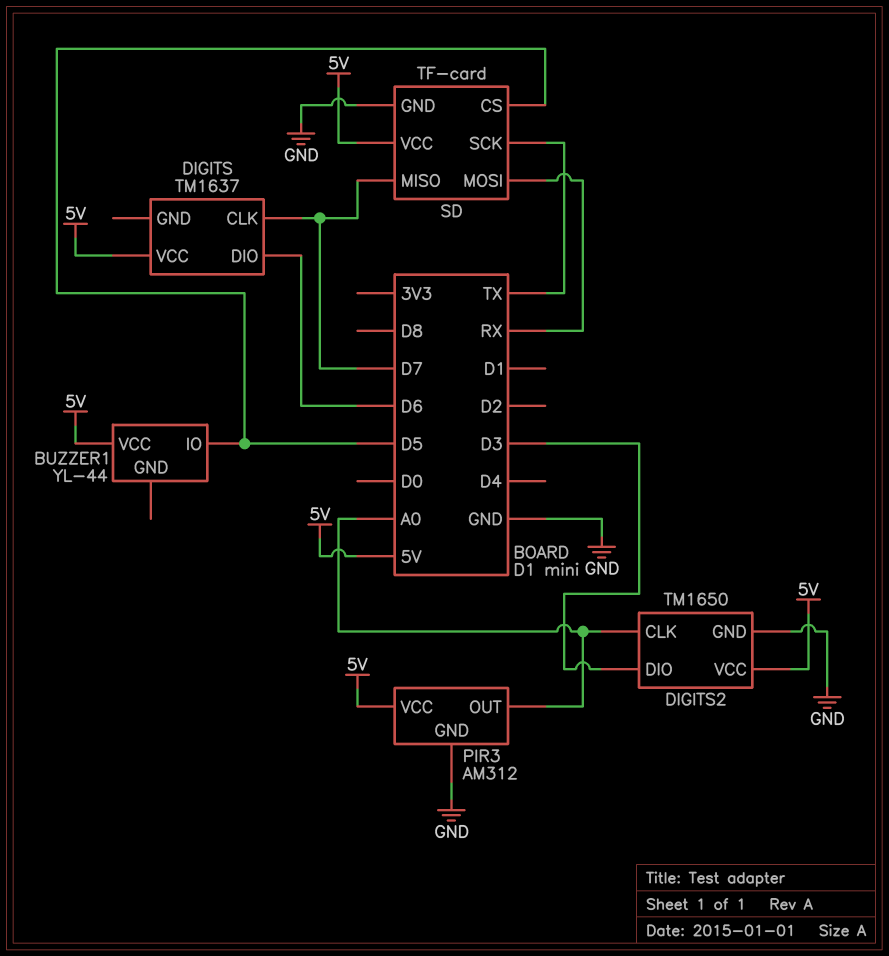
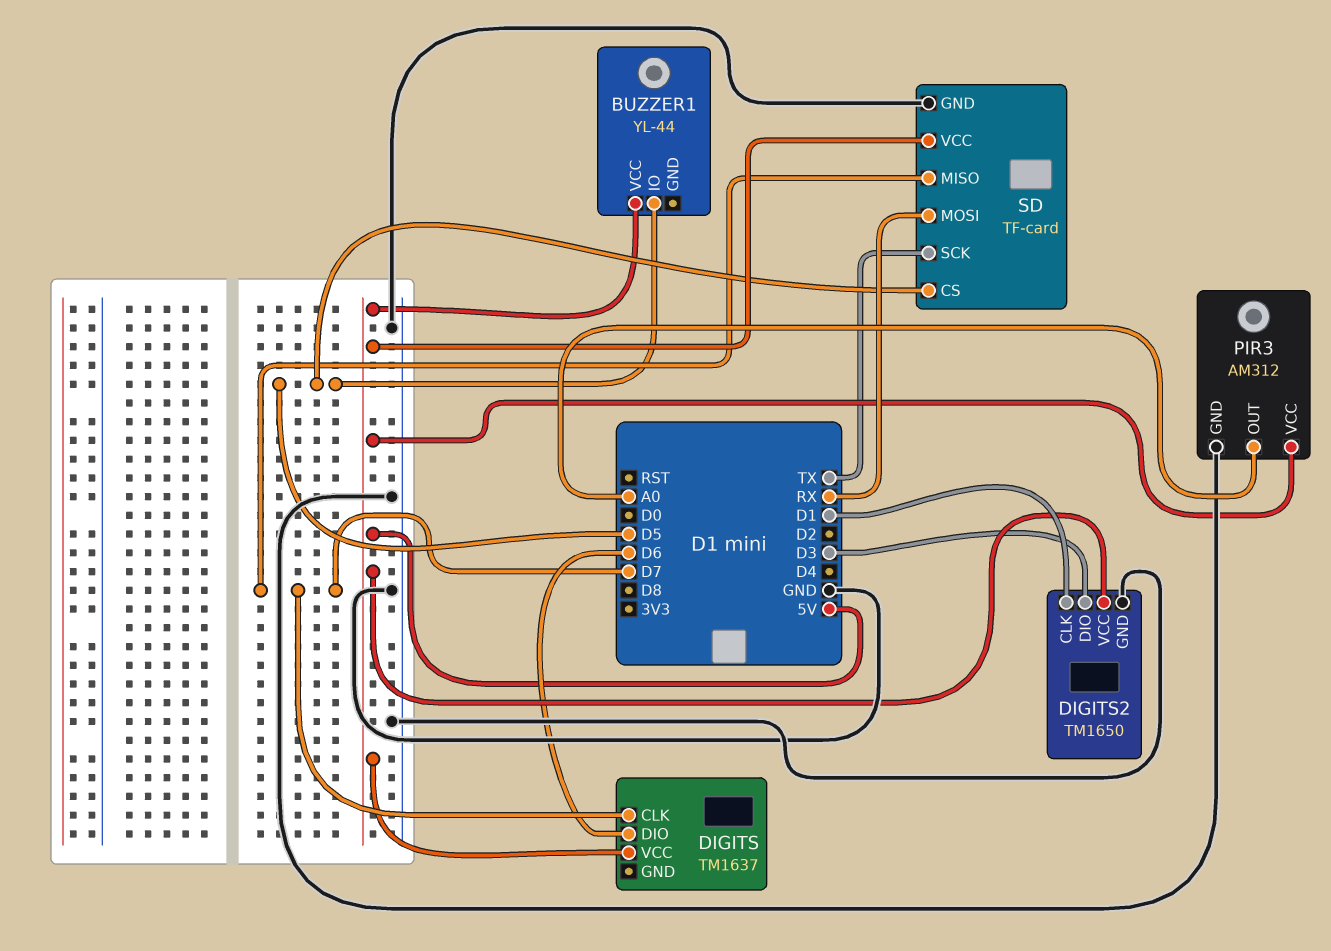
DIGITS2 pin CLK: A0 -> D1

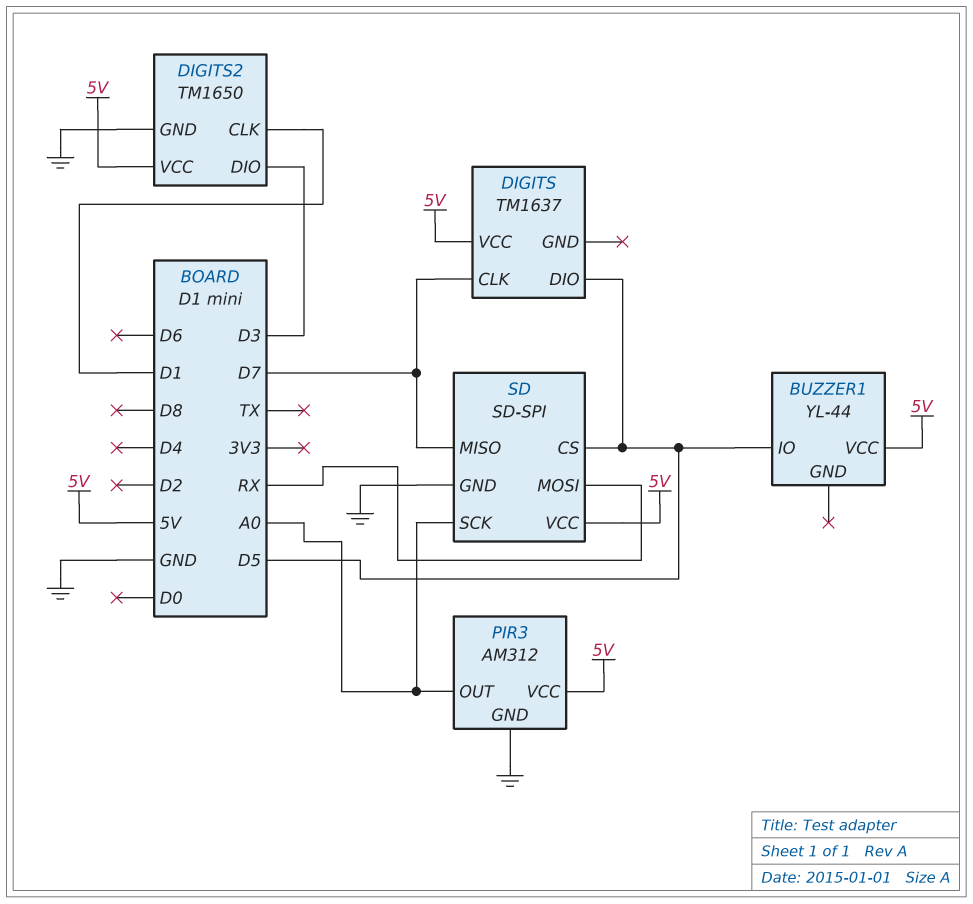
DIGITS pin DIO: D6 -> D5
SD: TF-card -> SD-SPI
SD pin SCK: TX -> A0

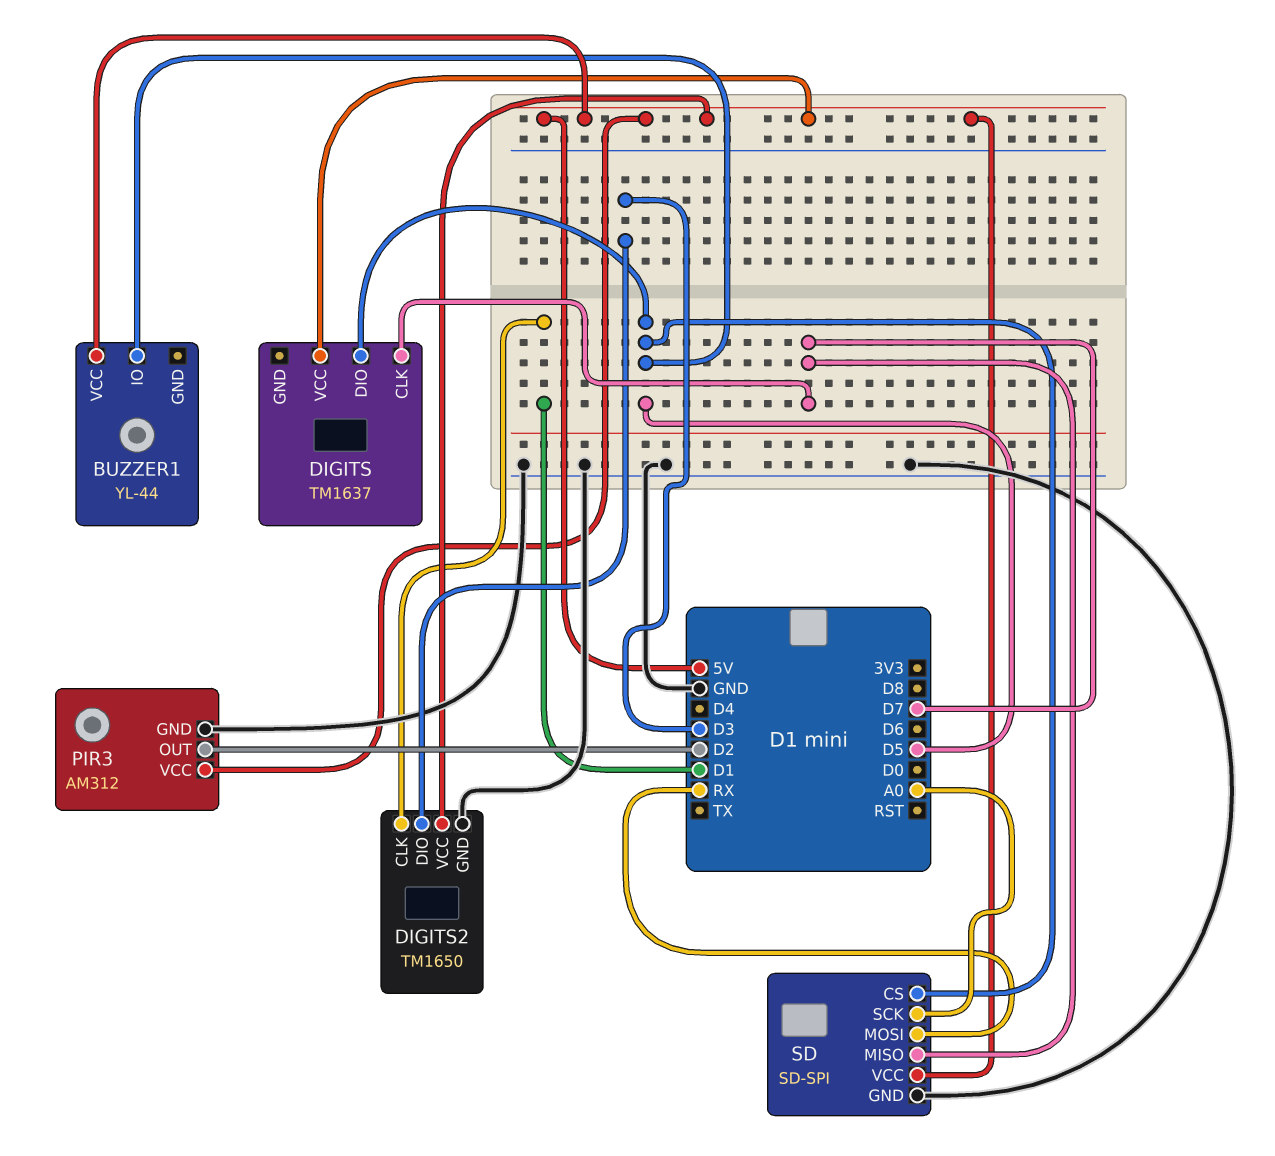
PIR3 pin OUT: A0 -> D2

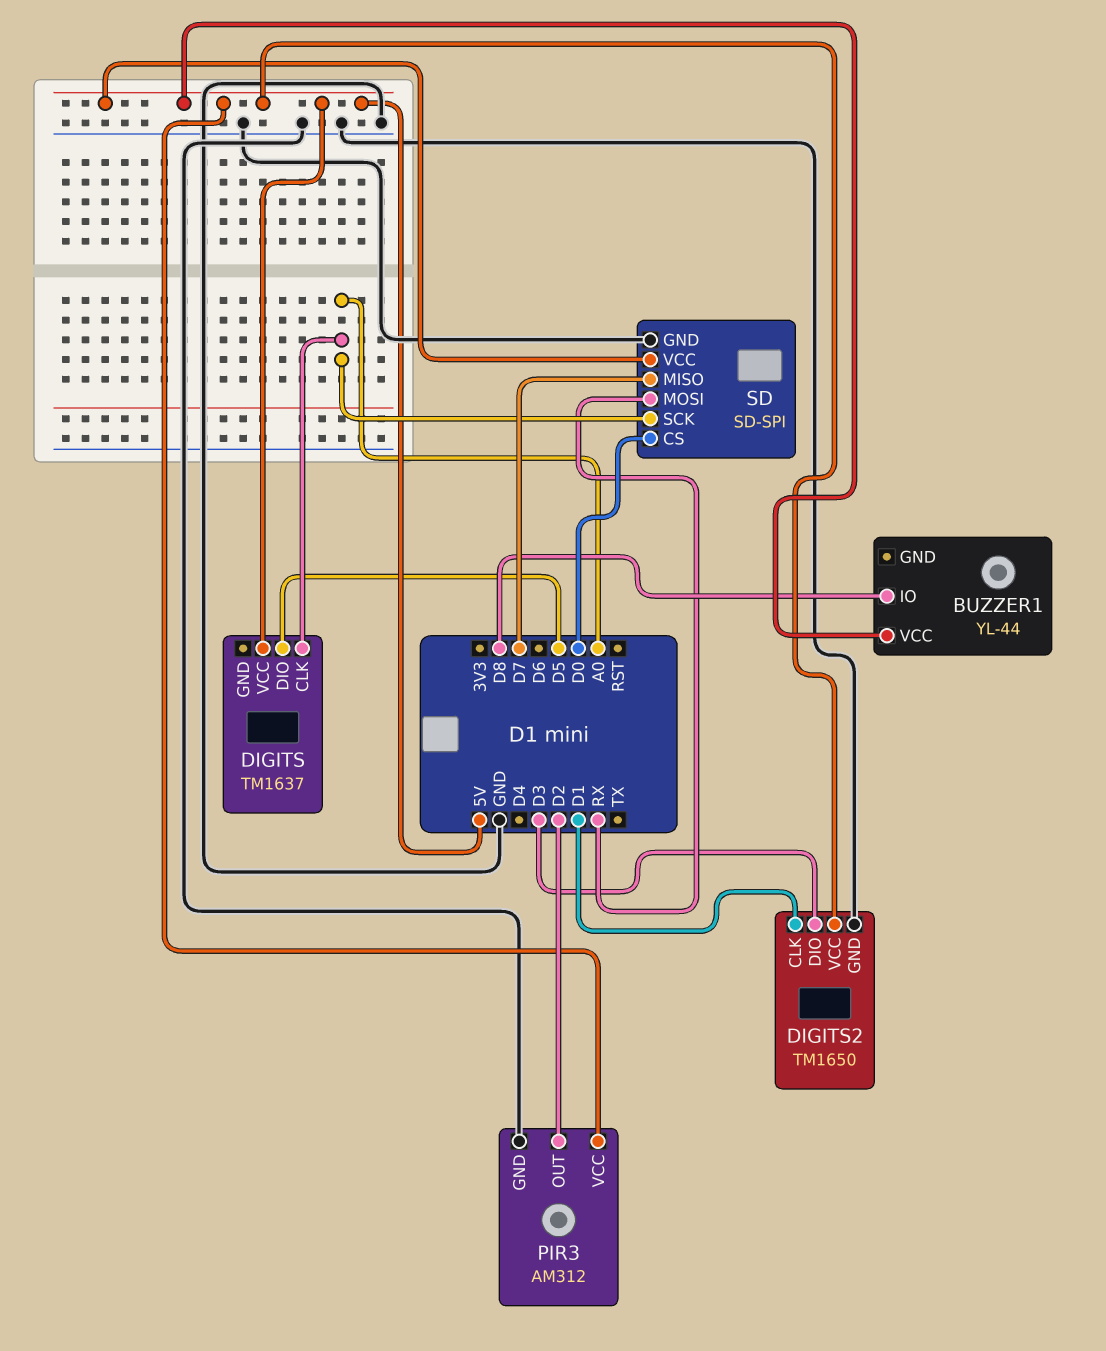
BUZZER1 pin IO: D5 -> D8
DIGITS pin CLK: D7 -> A0
SD pin CS: D5 -> D0

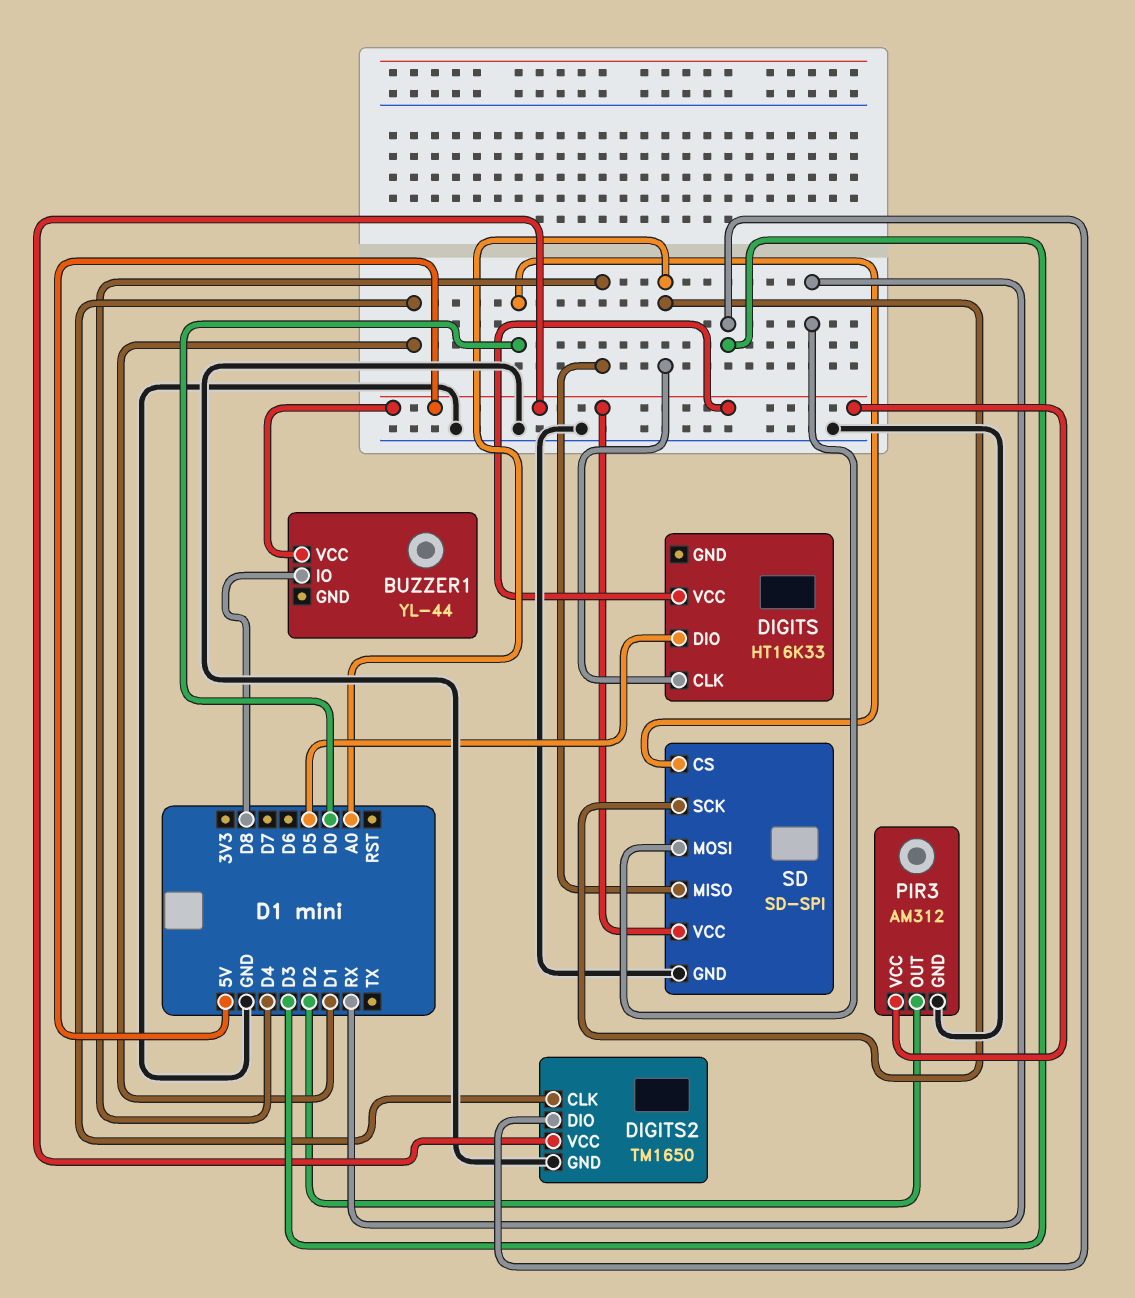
DIGITS: TM1637 -> HT16K33
SD pin MISO: D7 -> D4

